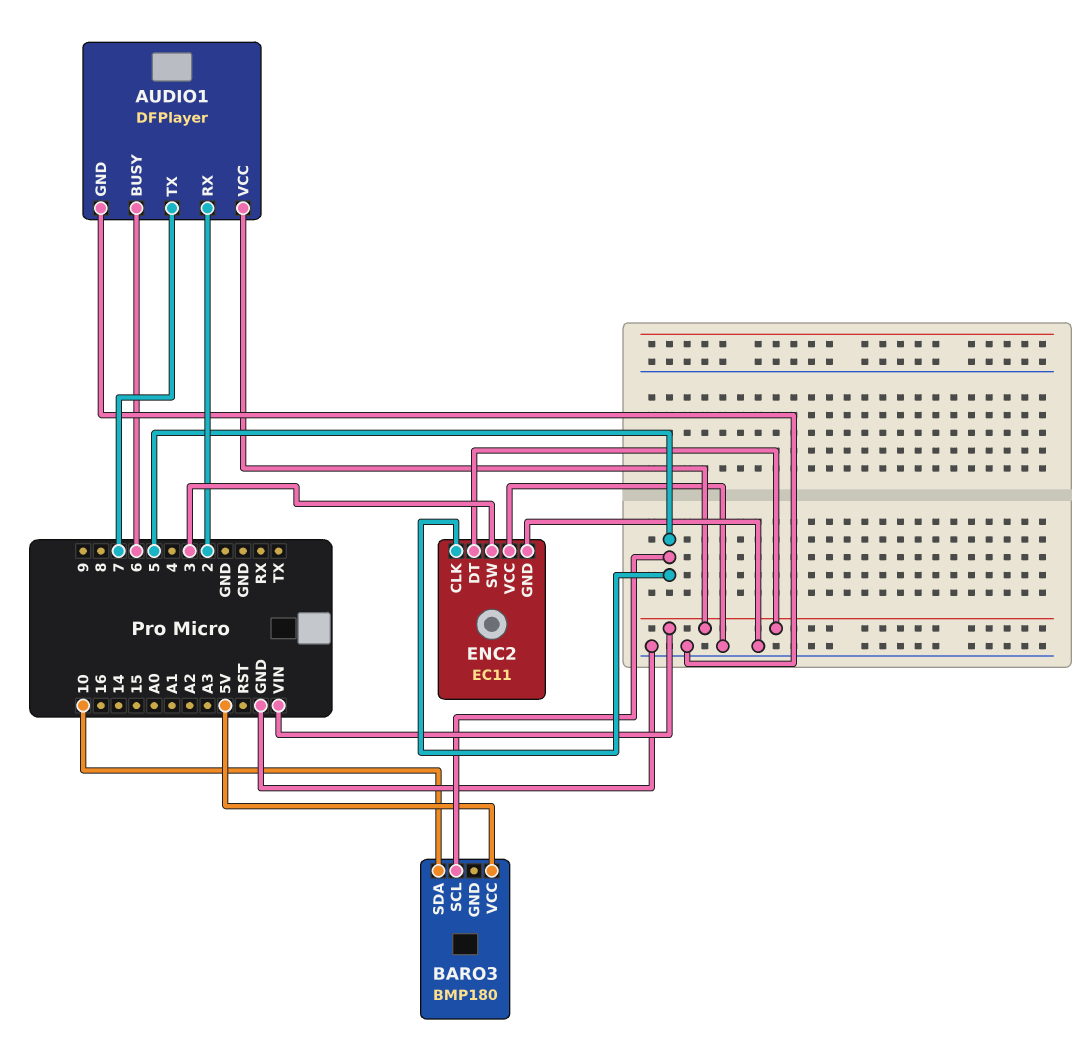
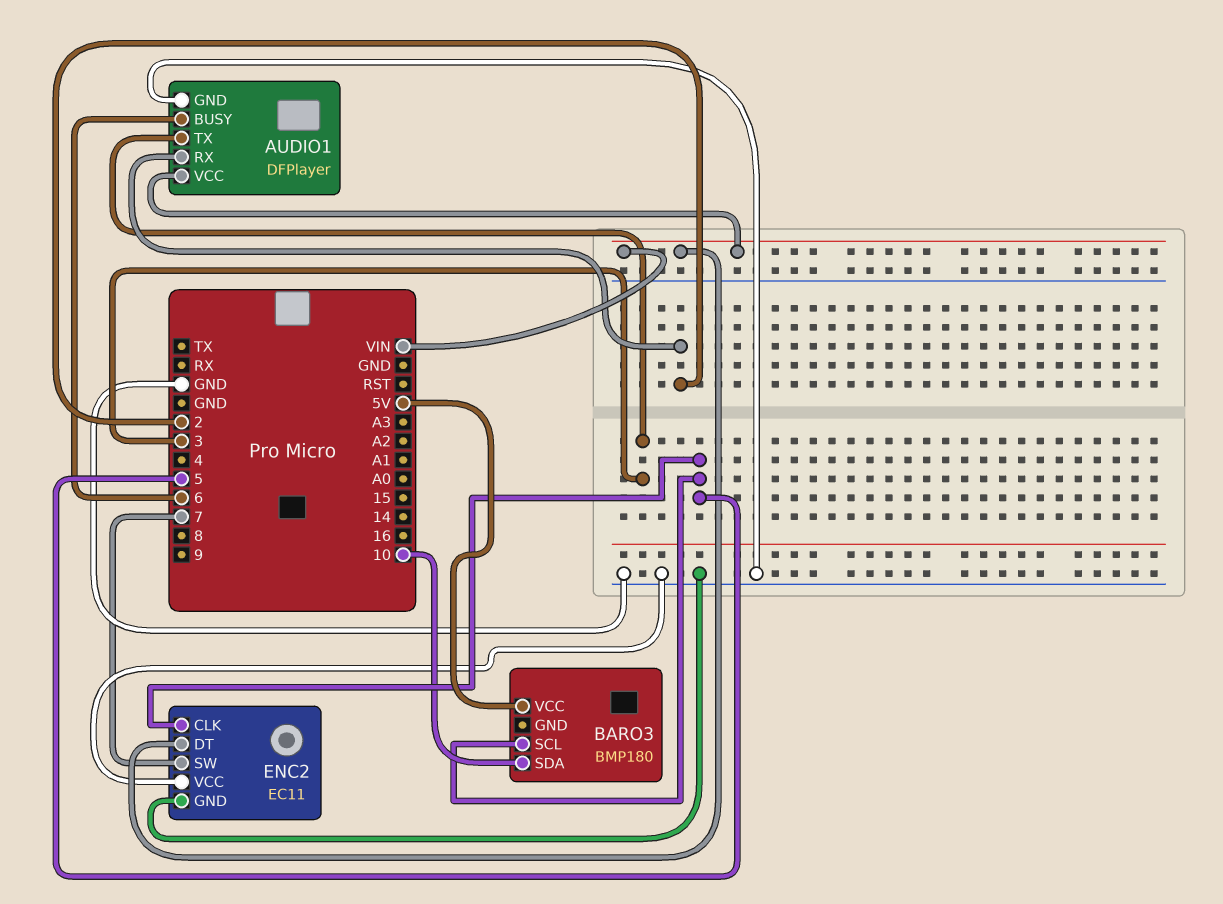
AUDIO1 pin TX: 7 -> 3
ENC2 pin SW: 3 -> 7

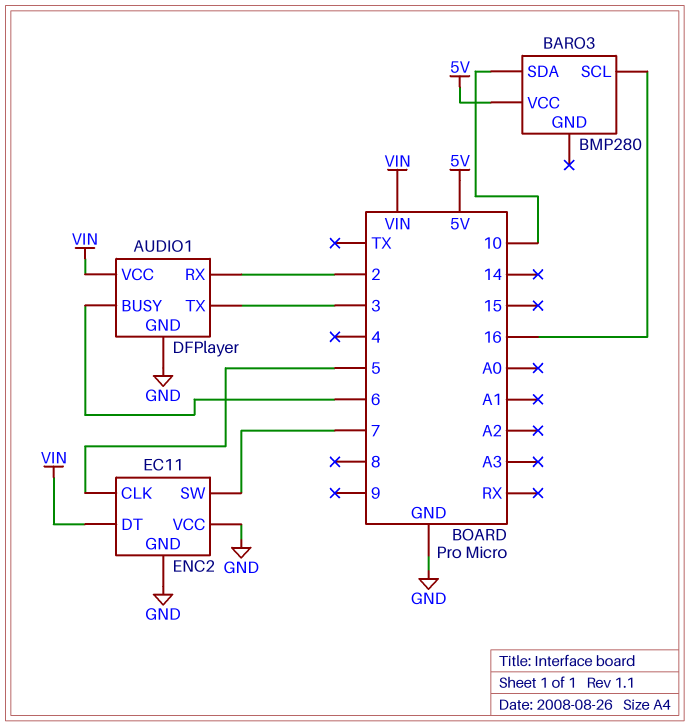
BARO3: BMP180 -> BMP280
BARO3 pin SCL: 5 -> 16

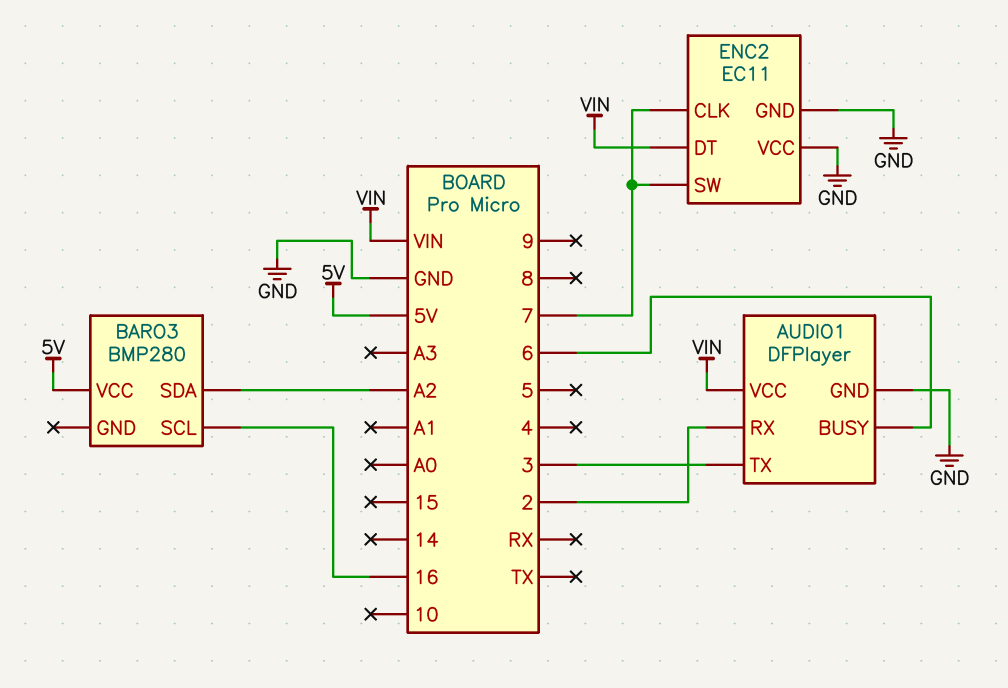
BARO3 pin SDA: 10 -> A2
ENC2 pin CLK: 5 -> 7

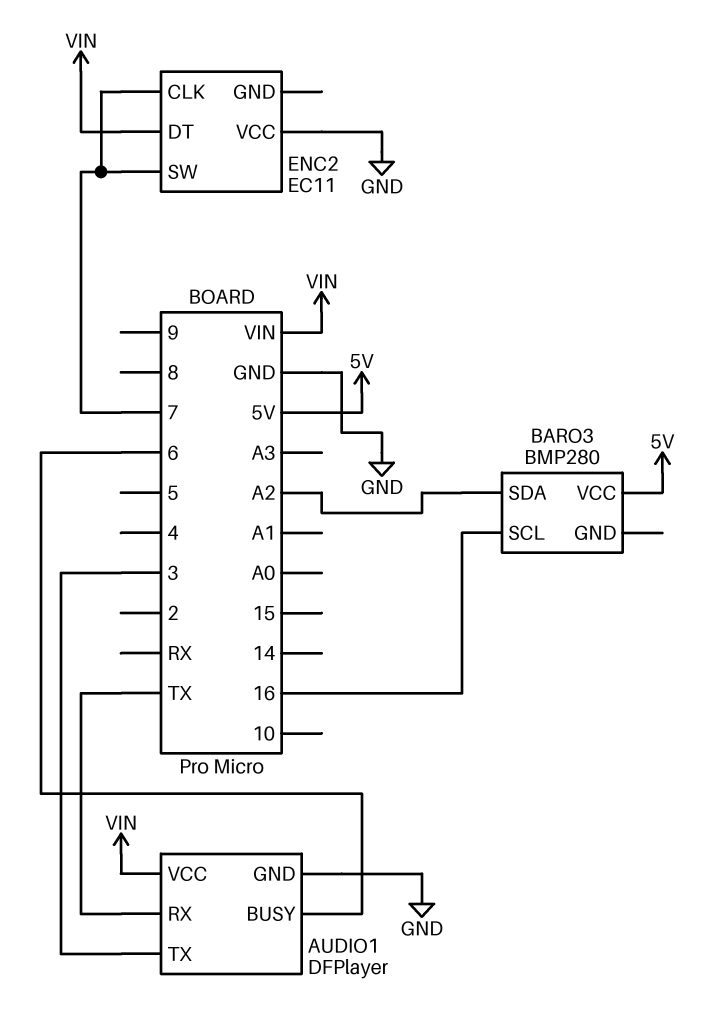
AUDIO1 pin RX: 2 -> TX
ENC2 pin GND: GND -> none

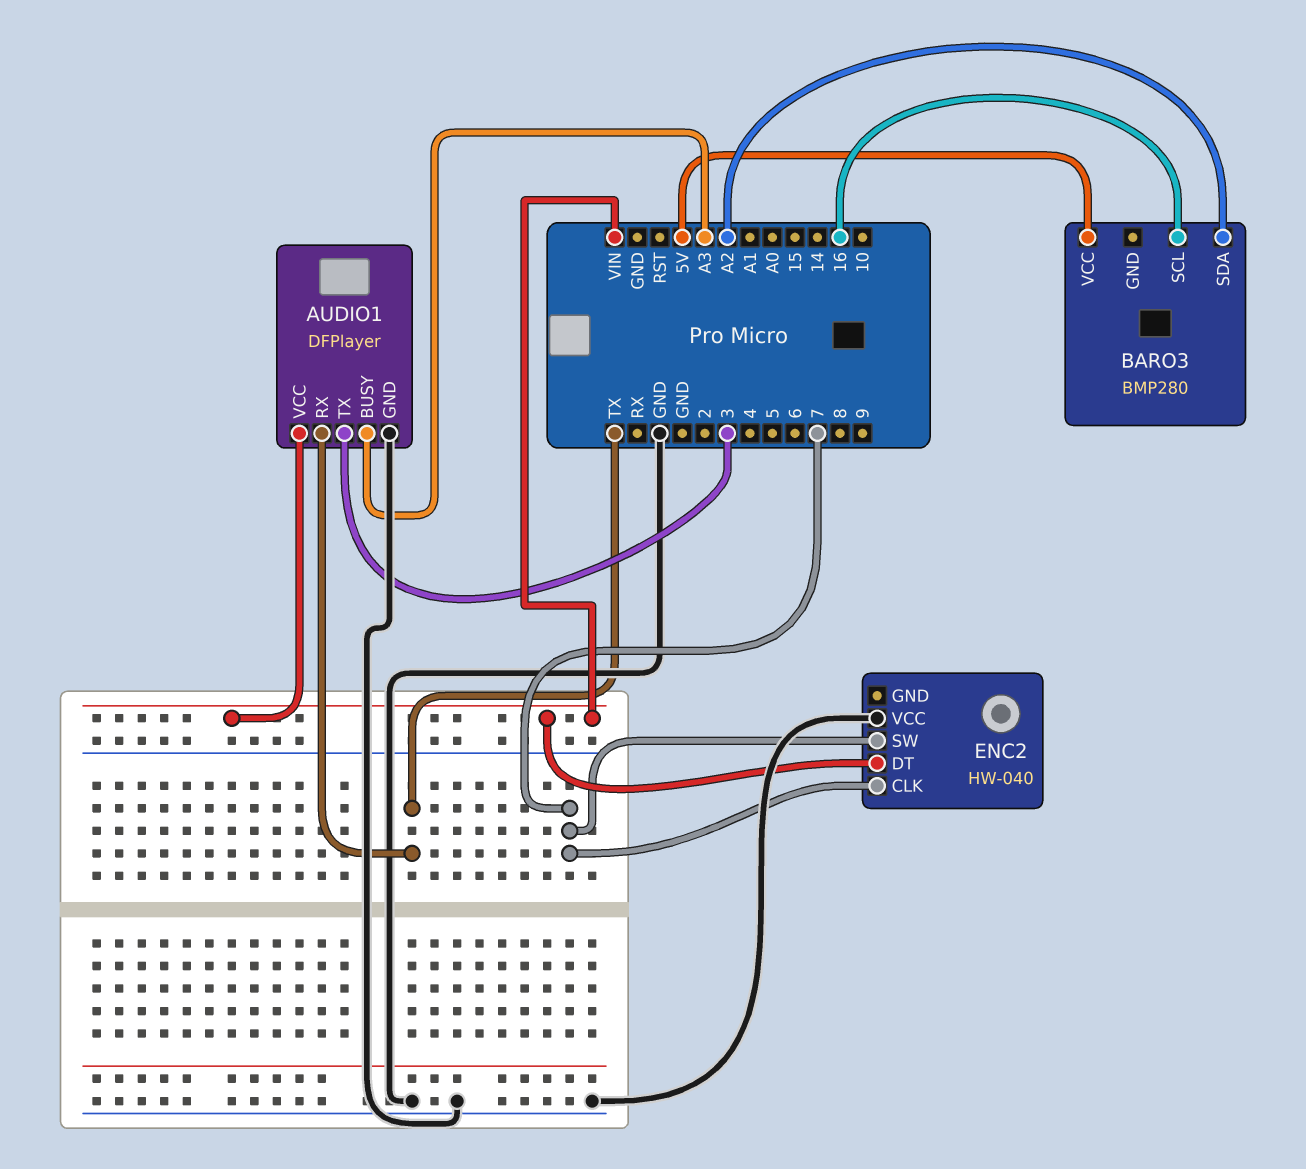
AUDIO1 pin BUSY: 6 -> A3
ENC2: EC11 -> HW-040

